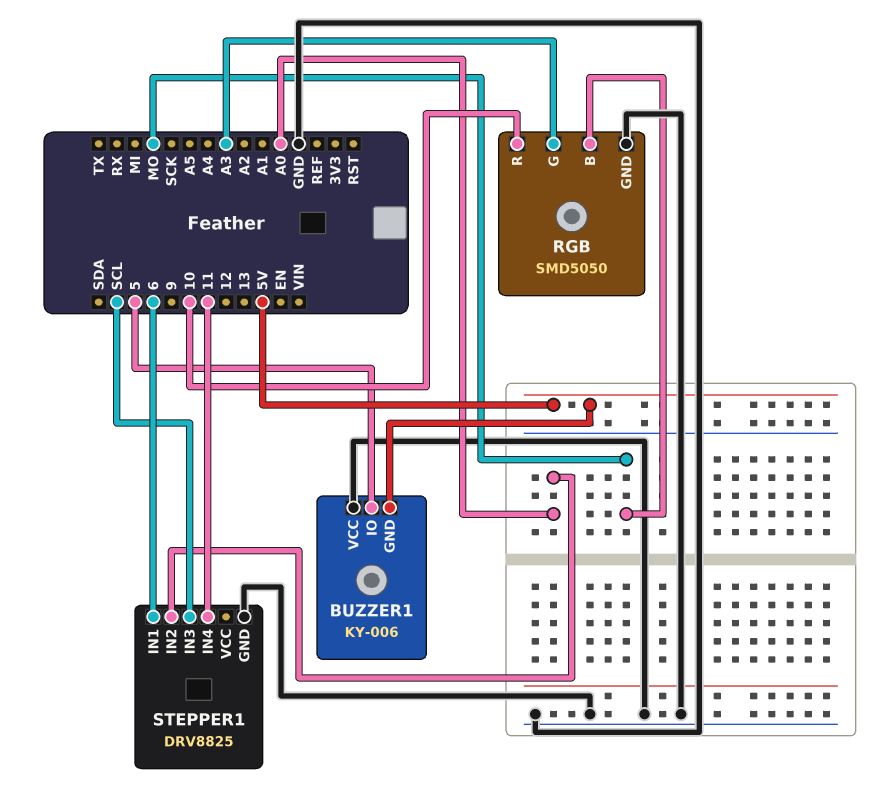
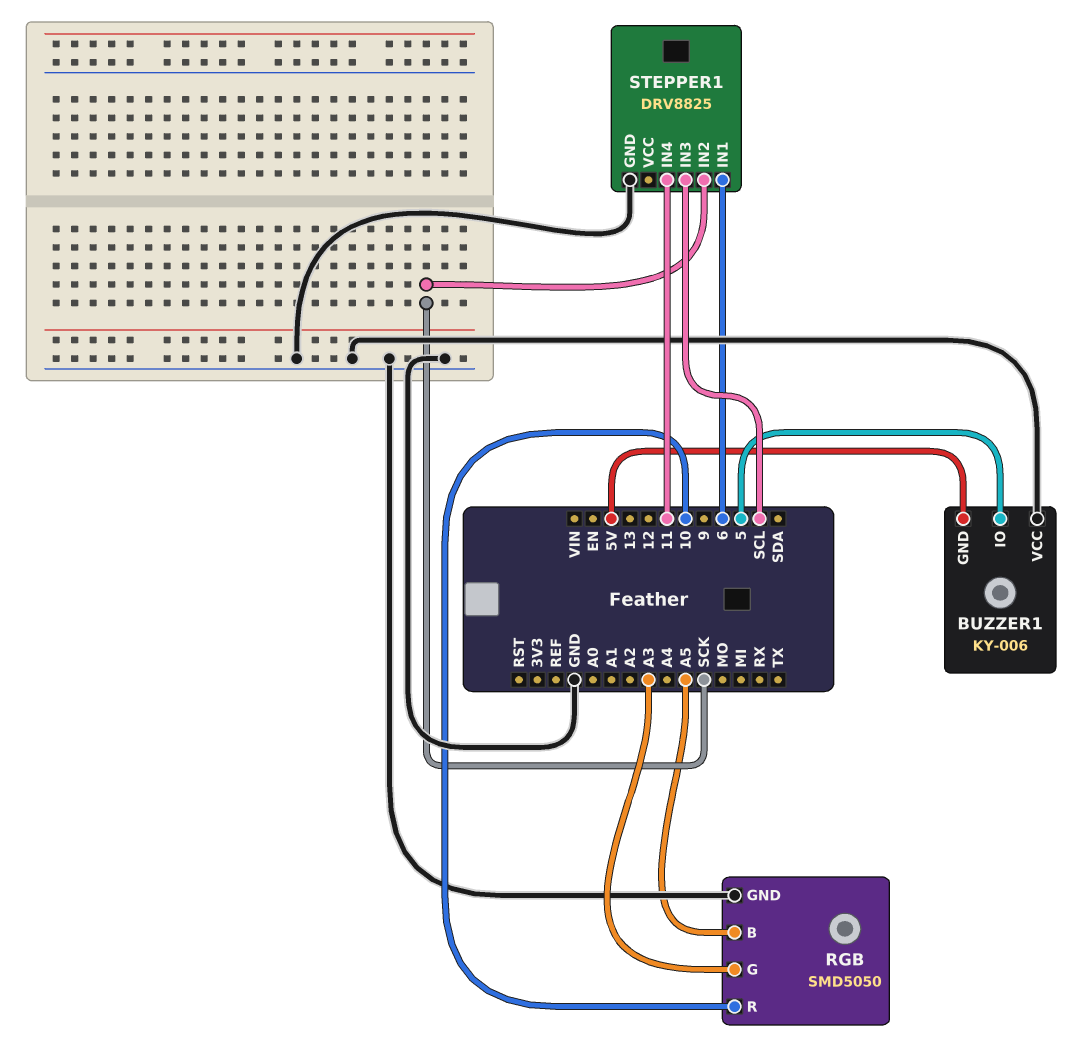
RGB pin B: MO -> A5
STEPPER1 pin IN2: A0 -> SCK

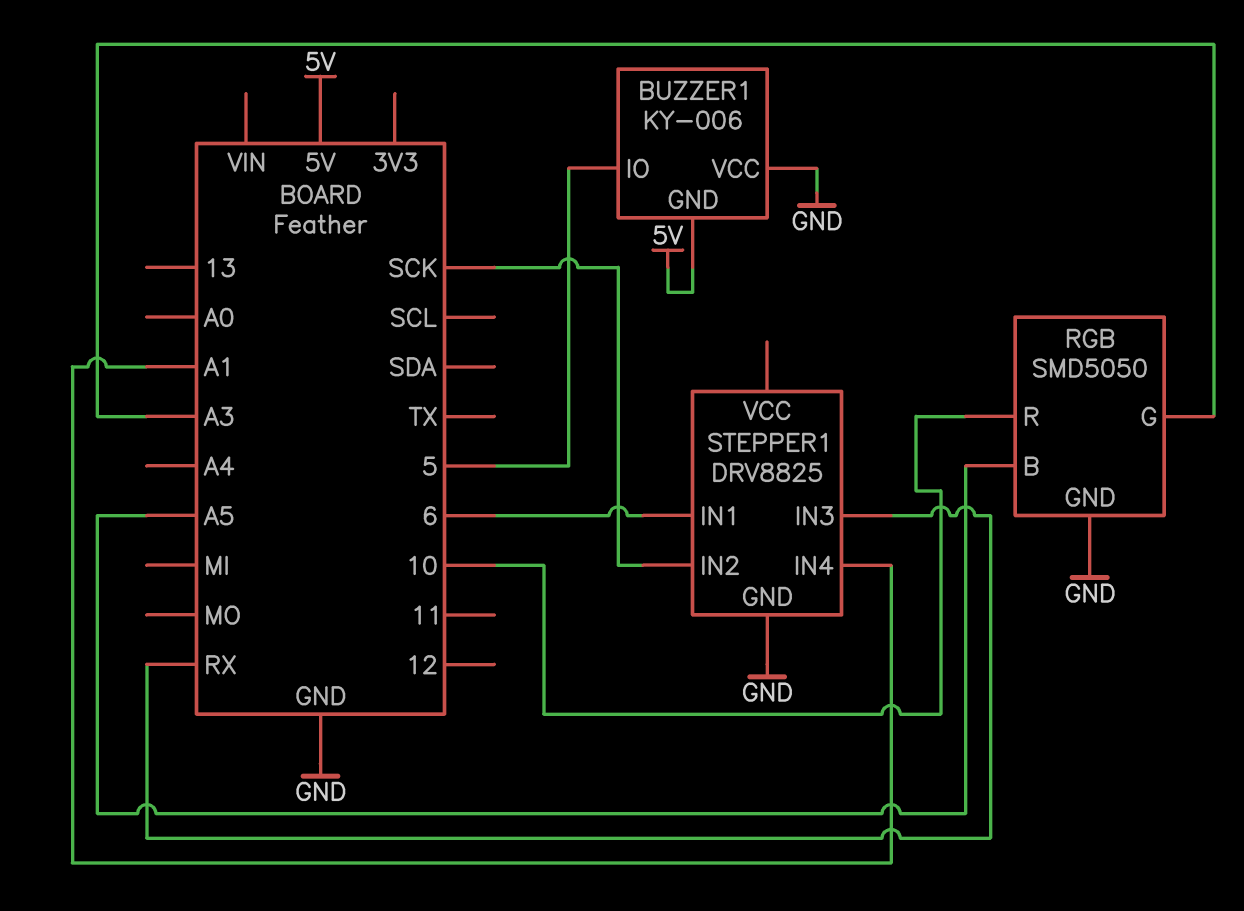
STEPPER1 pin IN3: SCL -> RX
STEPPER1 pin IN4: 11 -> A1

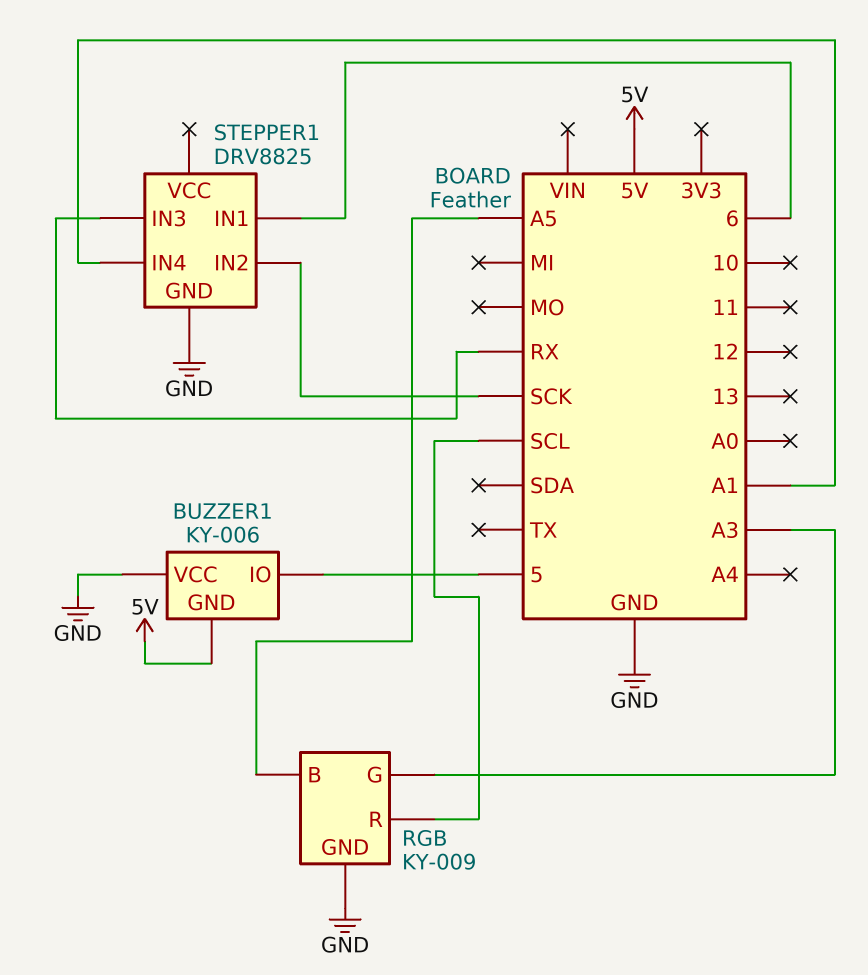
RGB: SMD5050 -> KY-009
RGB pin R: 10 -> SCL

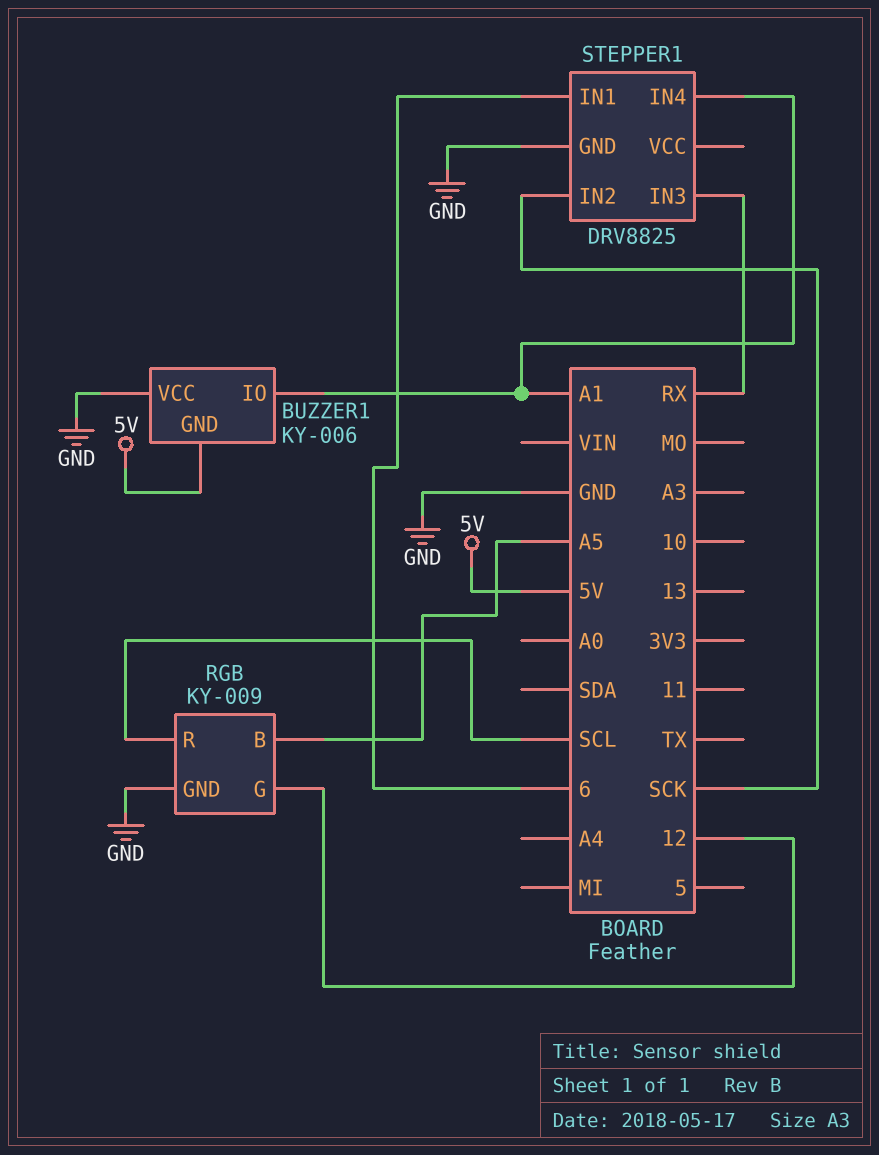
BUZZER1 pin IO: 5 -> A1
RGB pin G: A3 -> 12

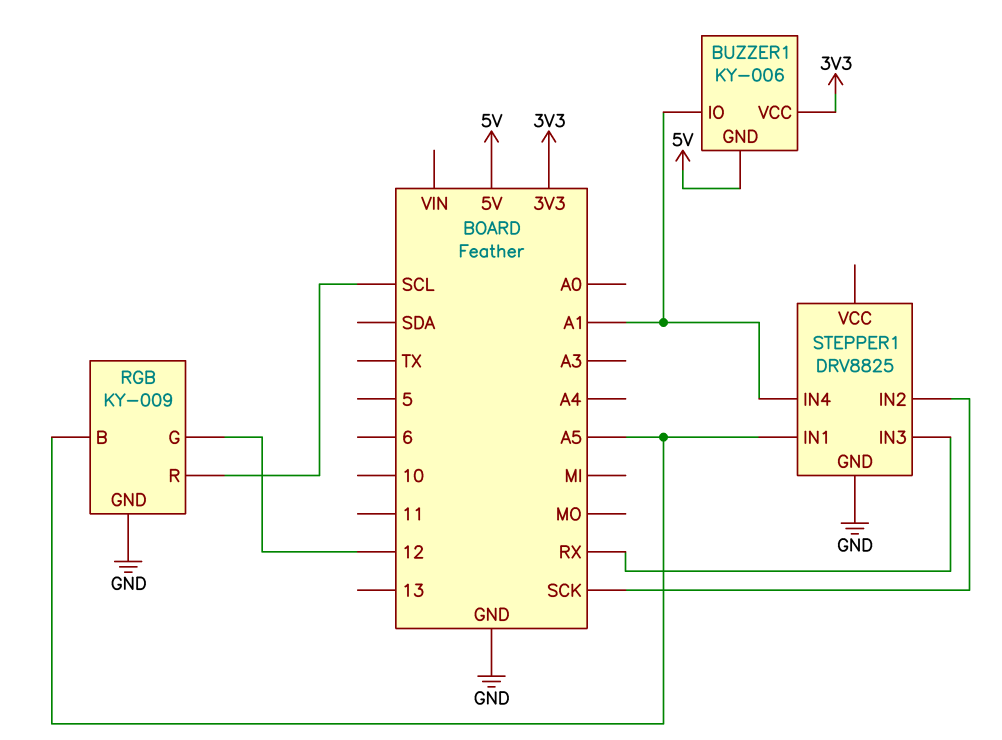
BUZZER1 pin VCC: GND -> 3V3
STEPPER1 pin IN1: 6 -> A5

